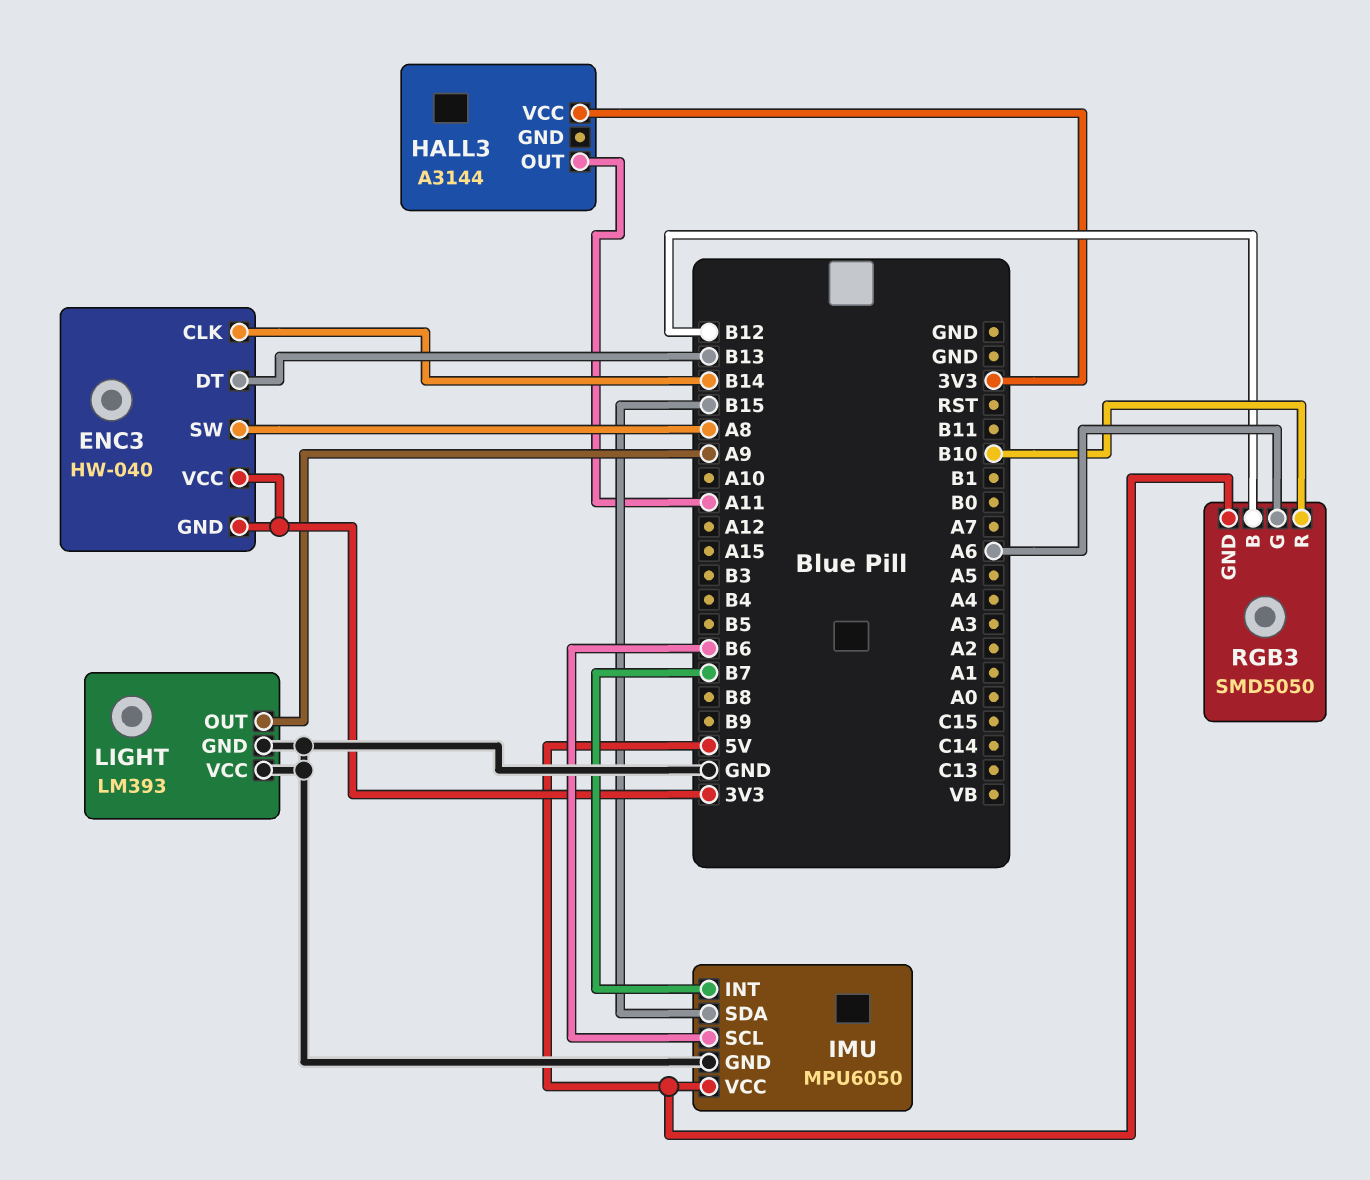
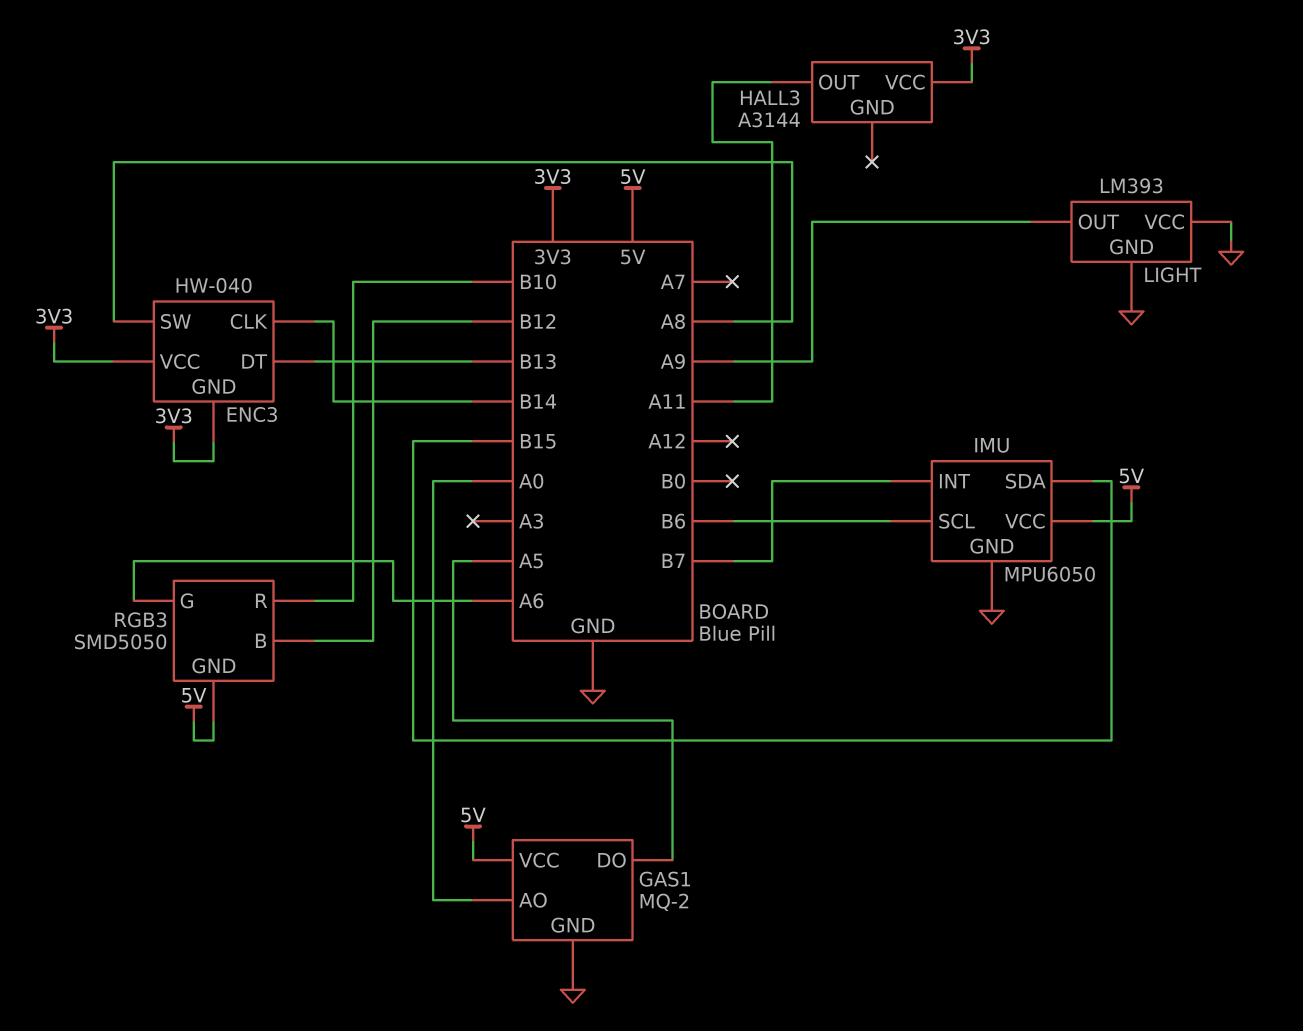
GAS1: none -> MQ-2
GAS1 pin AO: none -> A0
GAS1 pin DO: none -> A5
GAS1 pin GND: none -> GND
GAS1 pin VCC: none -> 5V

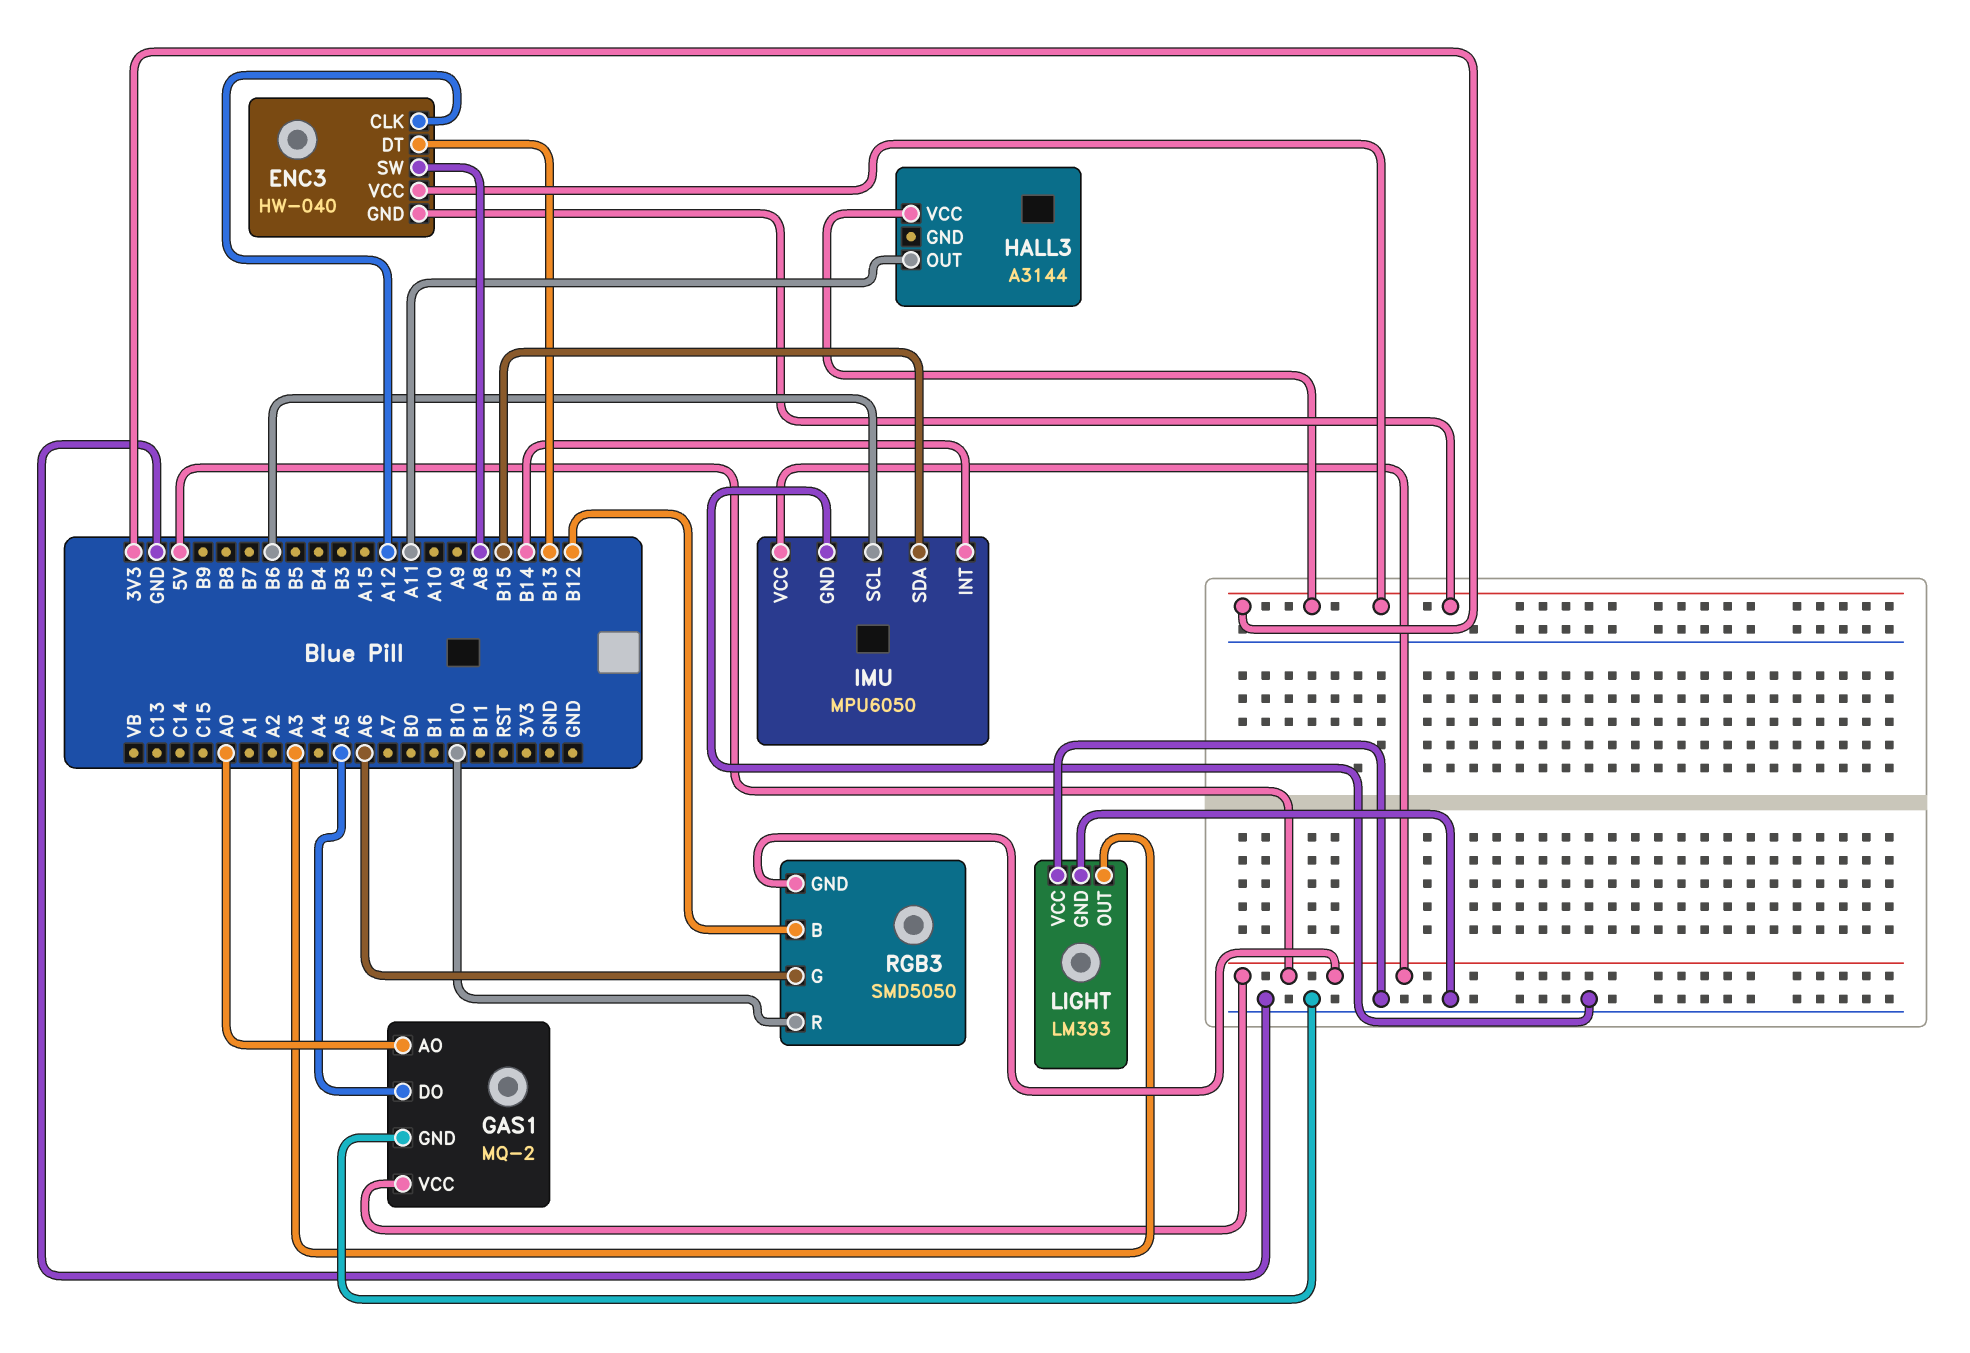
ENC3 pin CLK: B14 -> A12
IMU pin INT: B7 -> B14
LIGHT pin OUT: A9 -> A3

